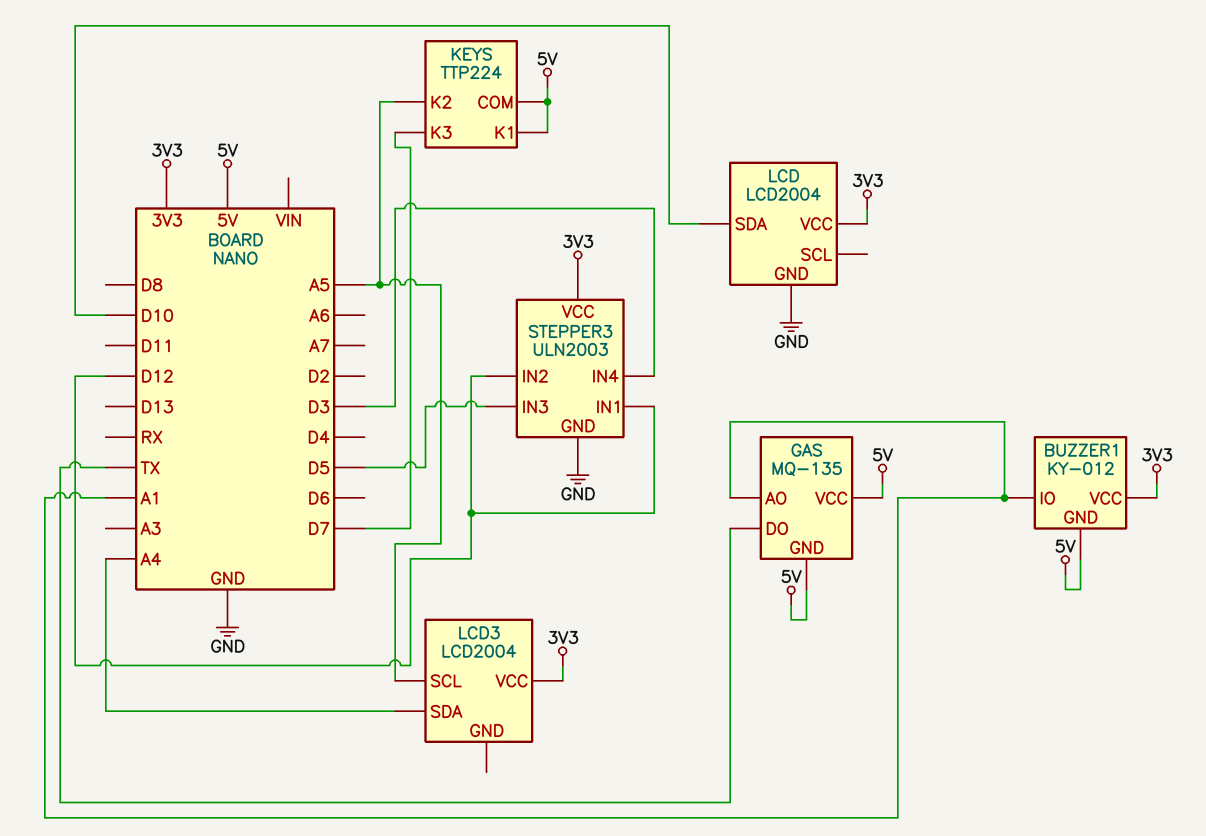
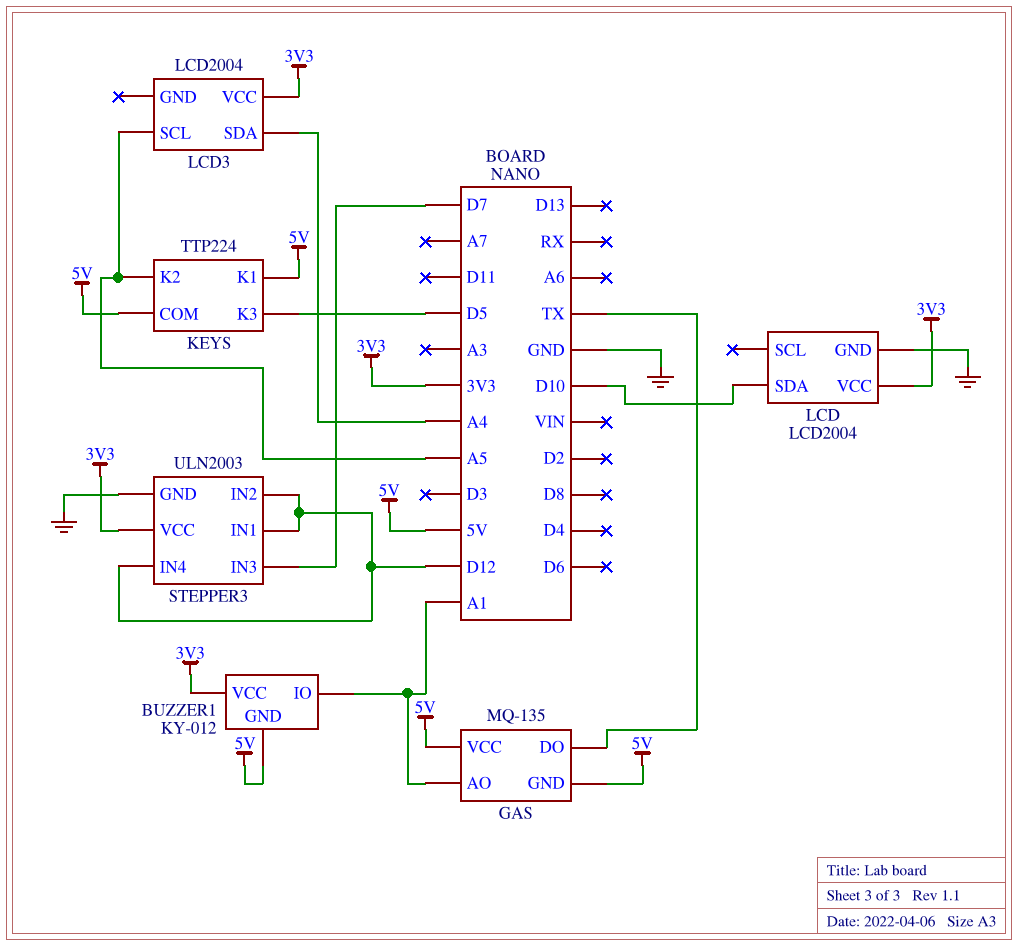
KEYS pin K3: D7 -> D5
STEPPER3 pin IN3: D5 -> D7
STEPPER3 pin IN4: D3 -> D12

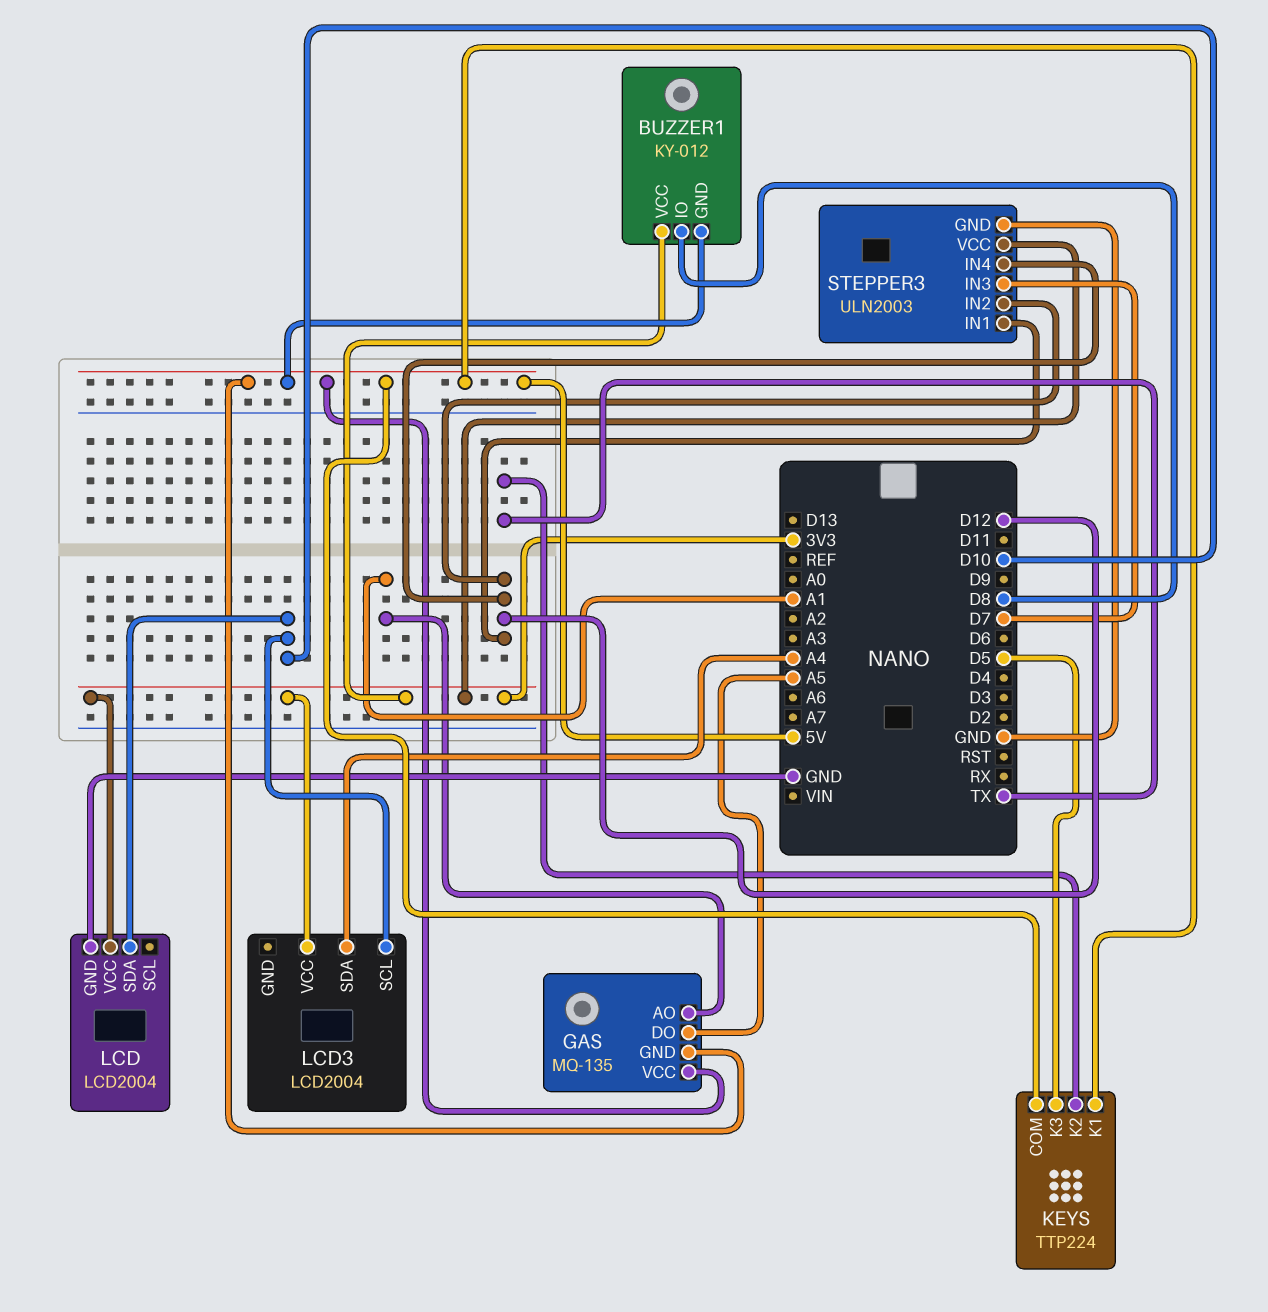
BUZZER1 pin IO: A1 -> D8
GAS pin DO: TX -> A5
KEYS pin K2: A5 -> TX
LCD3 pin SCL: A5 -> D10

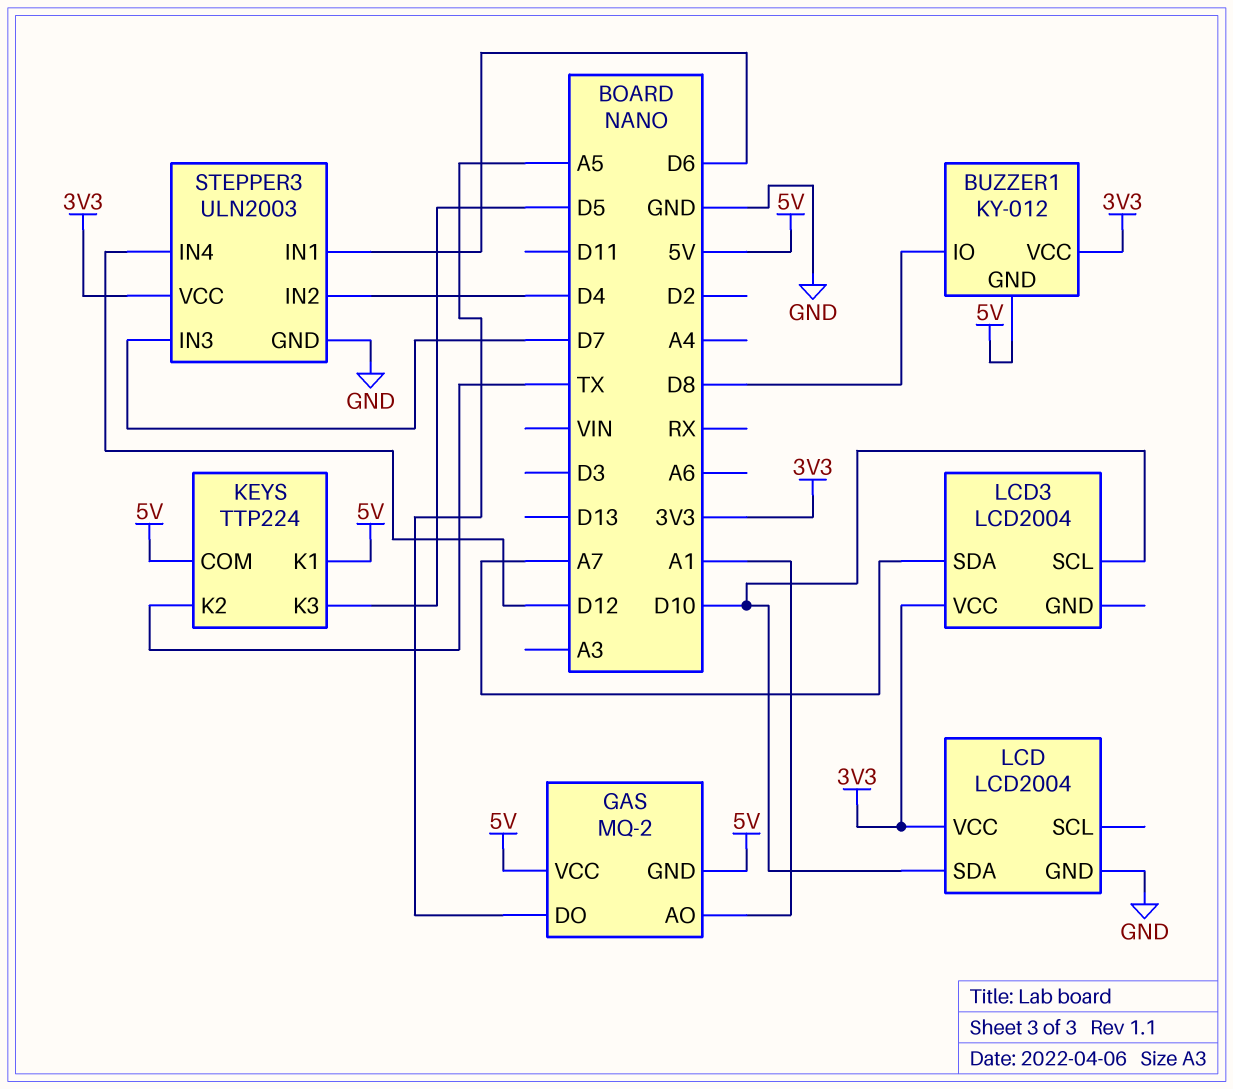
GAS: MQ-135 -> MQ-2
LCD3 pin SDA: A4 -> A7
STEPPER3 pin IN1: D12 -> D6
STEPPER3 pin IN2: D12 -> D4

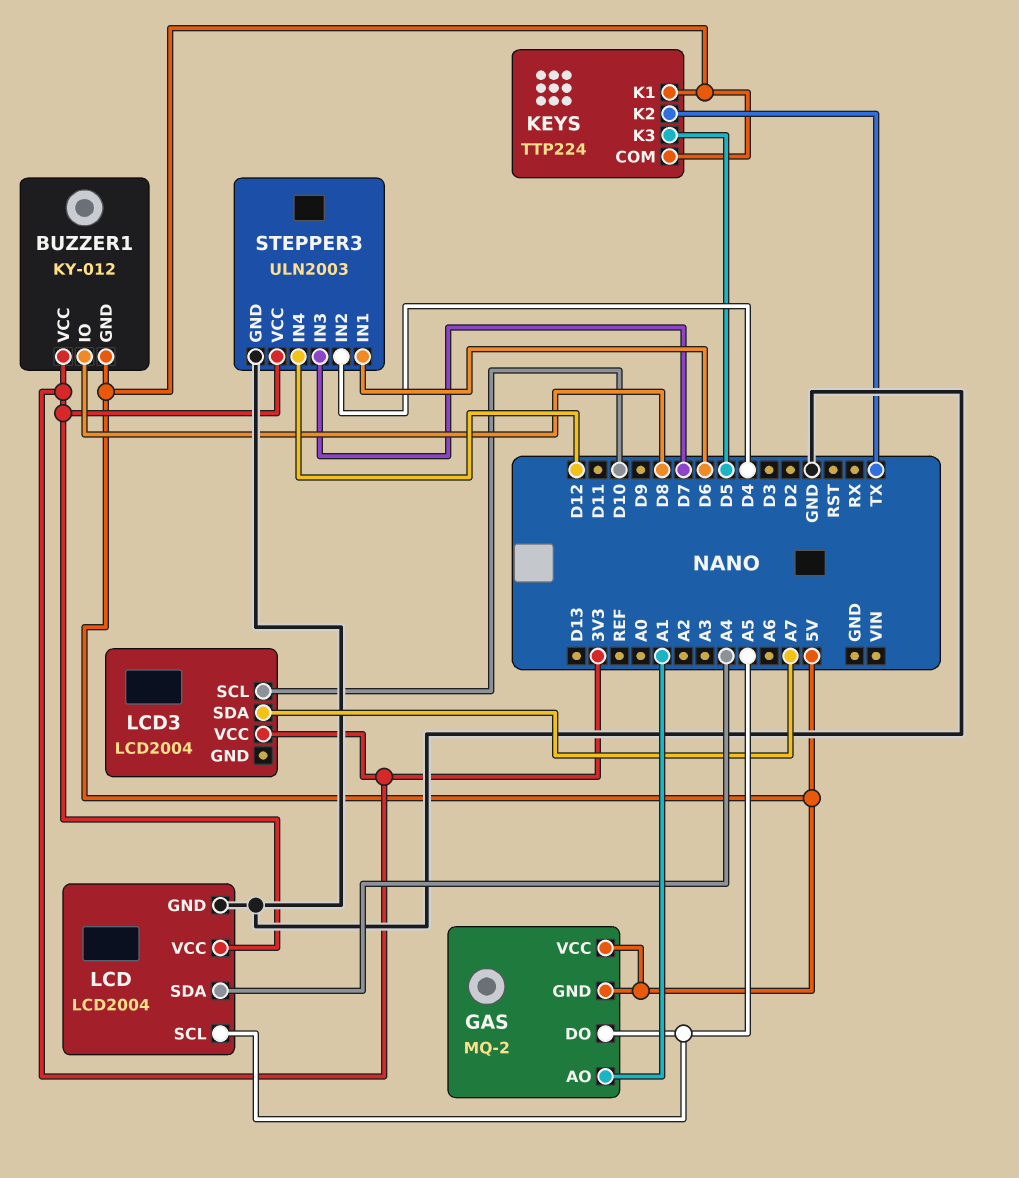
LCD pin SCL: none -> A5
LCD pin SDA: D10 -> A4

